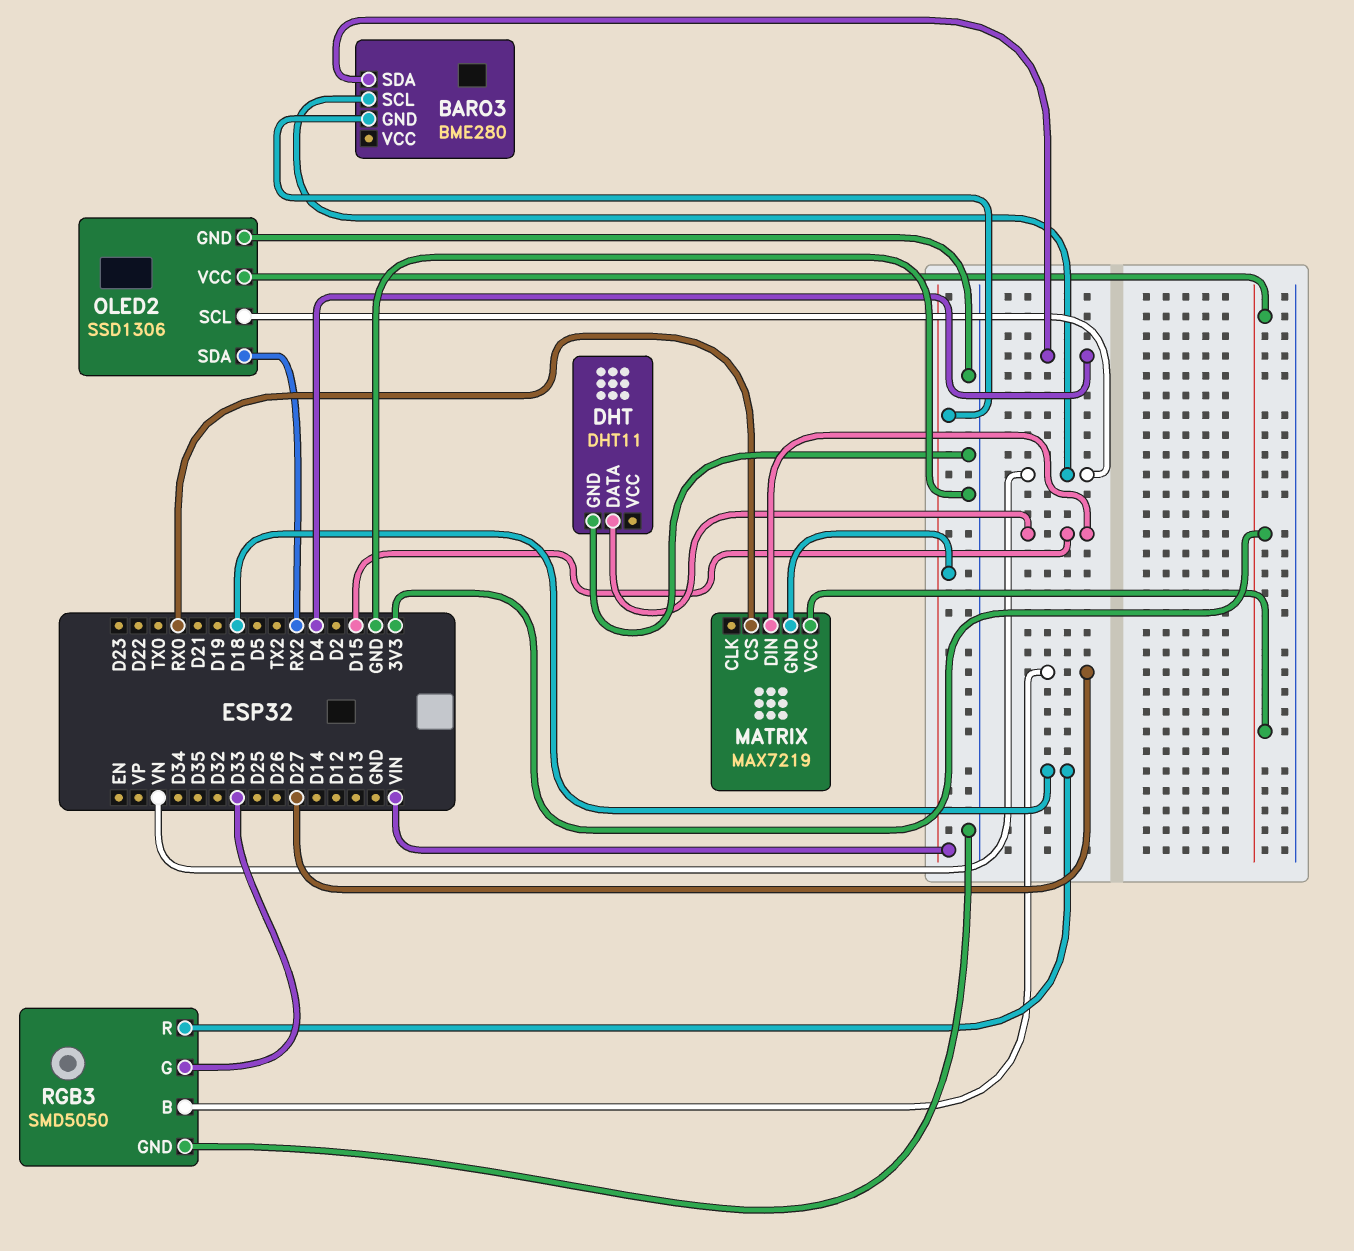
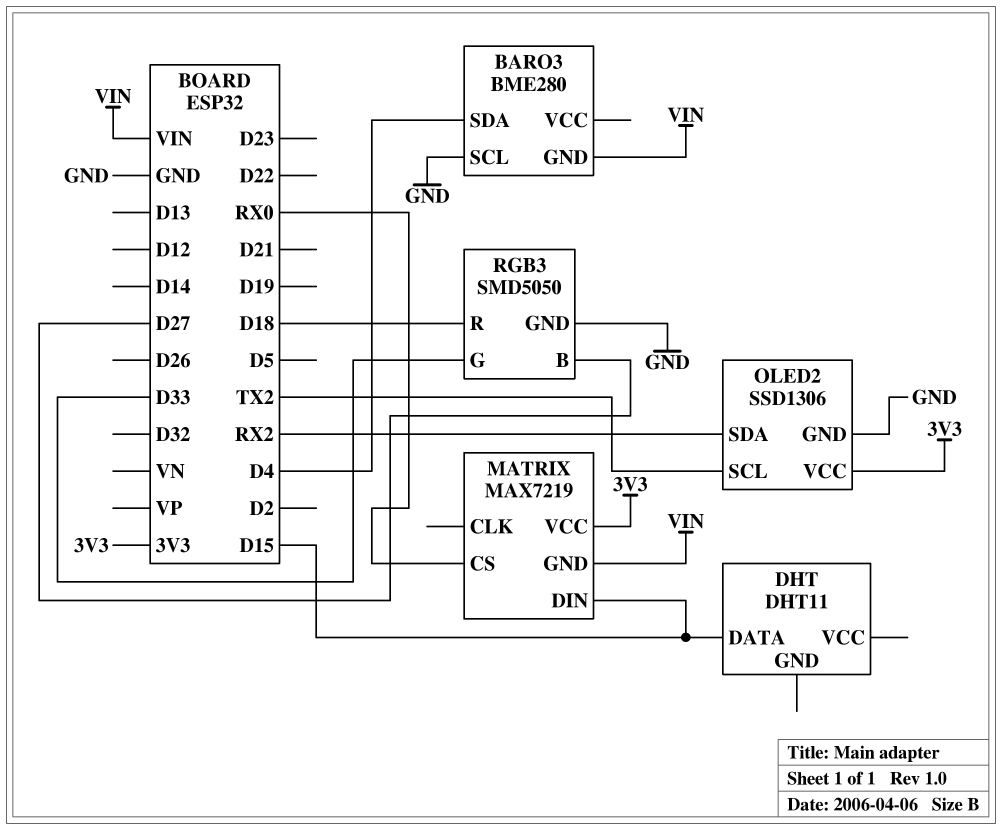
BARO3 pin SCL: VN -> GND
DHT pin GND: GND -> none
OLED2 pin SCL: VN -> TX2

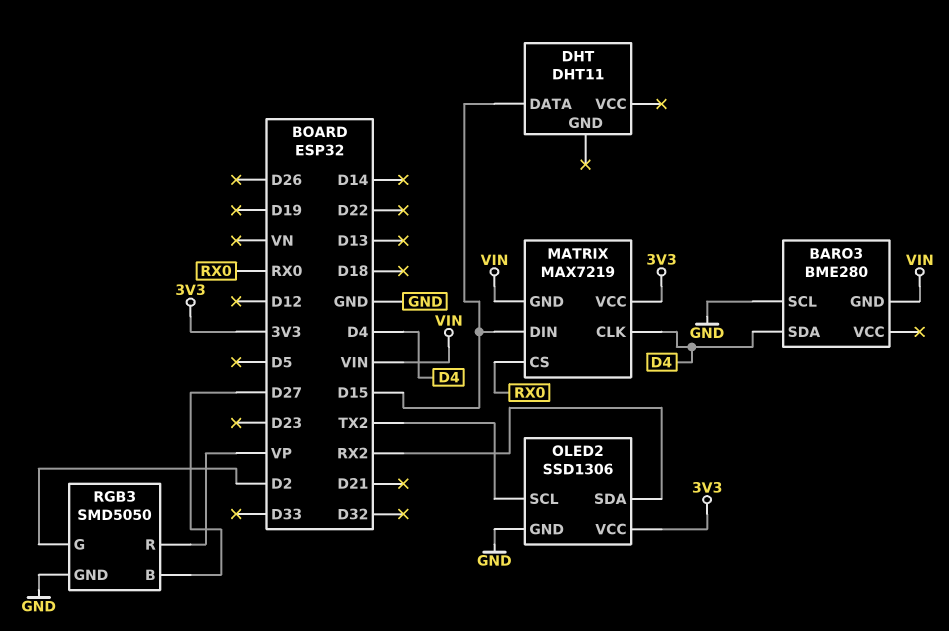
MATRIX pin CLK: none -> D4
RGB3 pin G: D33 -> D2
RGB3 pin R: D18 -> VP

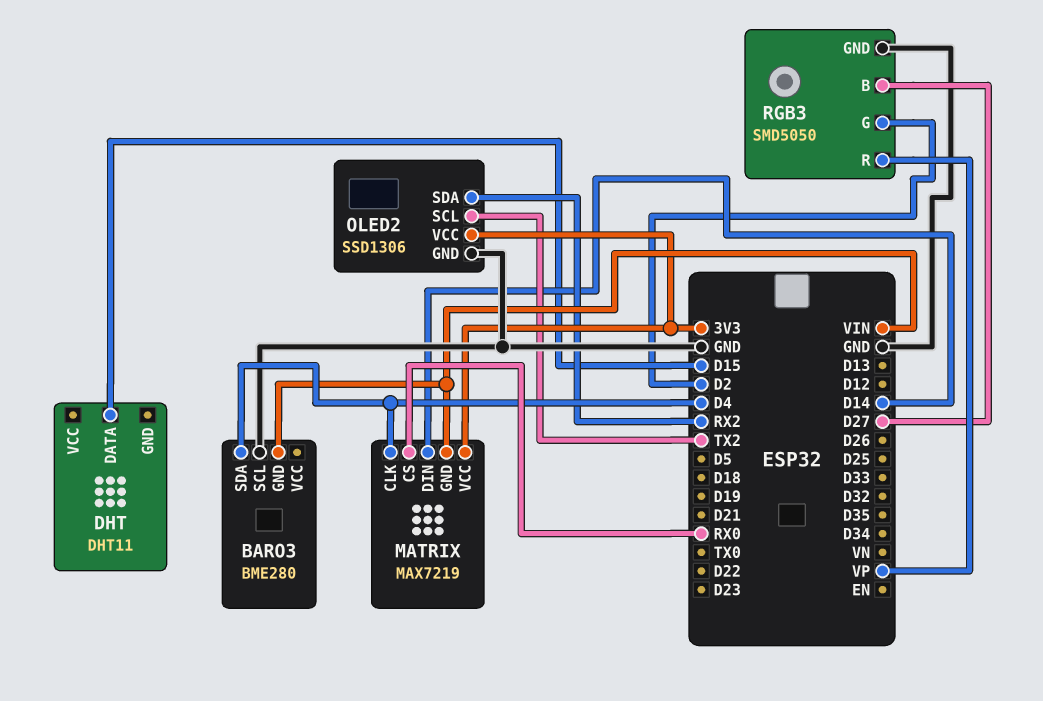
MATRIX pin DIN: D15 -> D14

